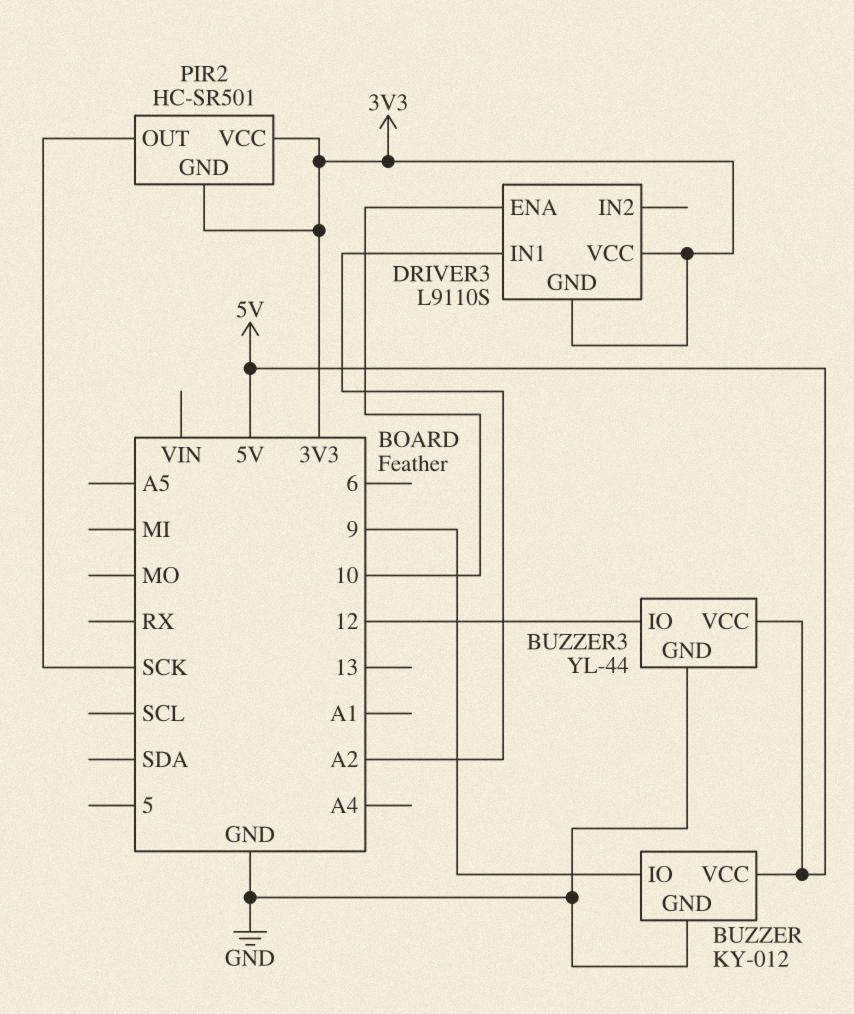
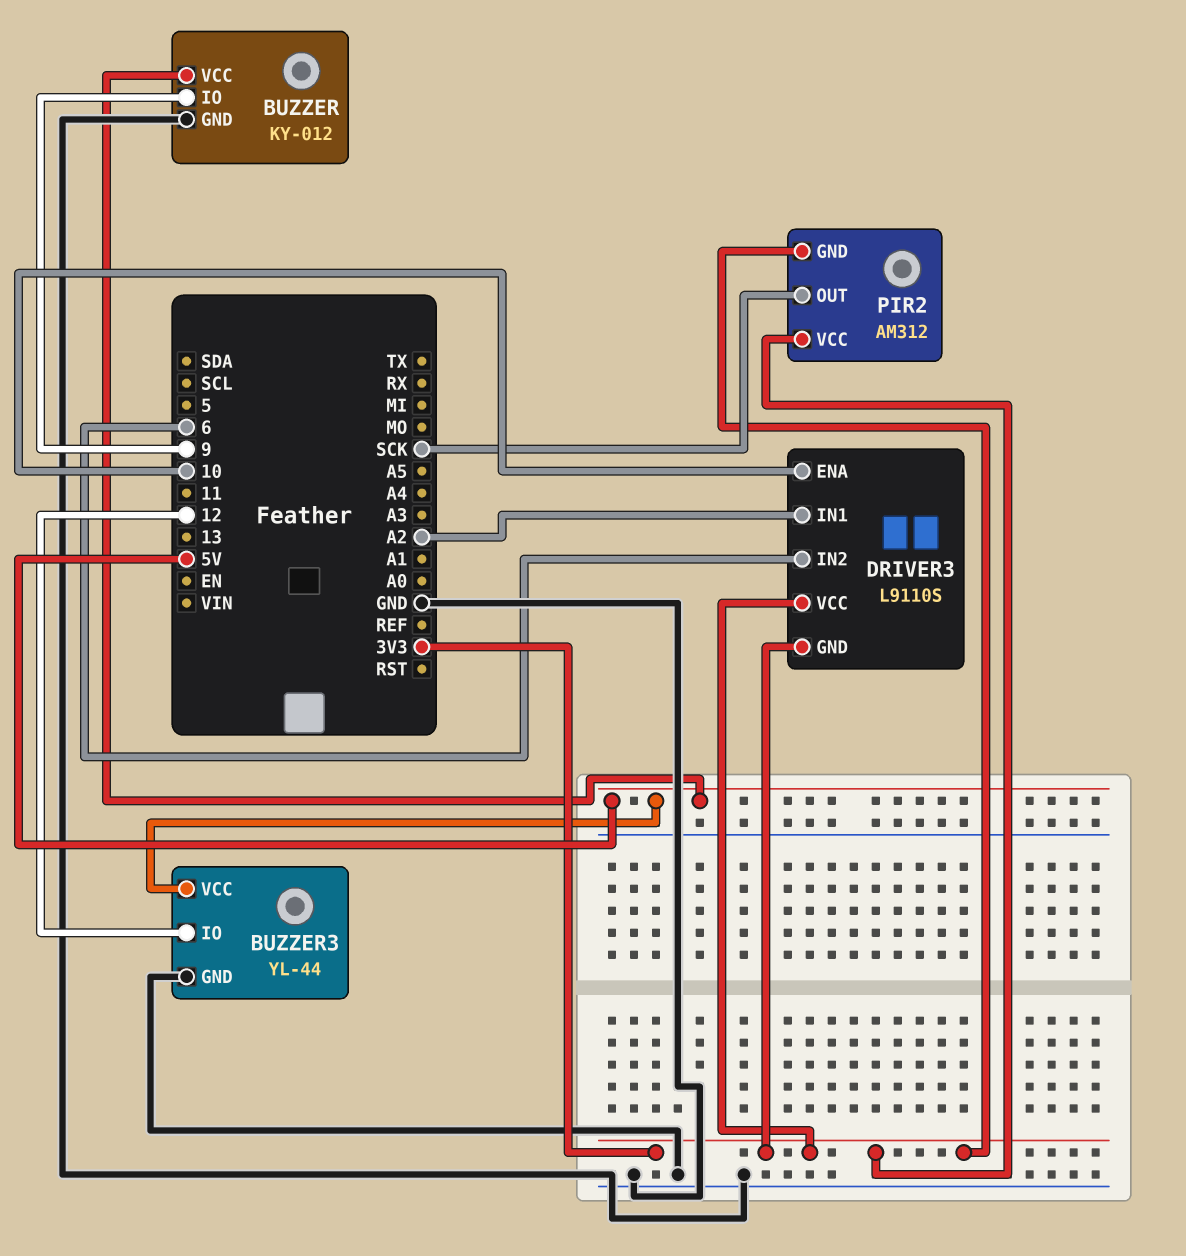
DRIVER3 pin IN2: none -> 6
PIR2: HC-SR501 -> AM312

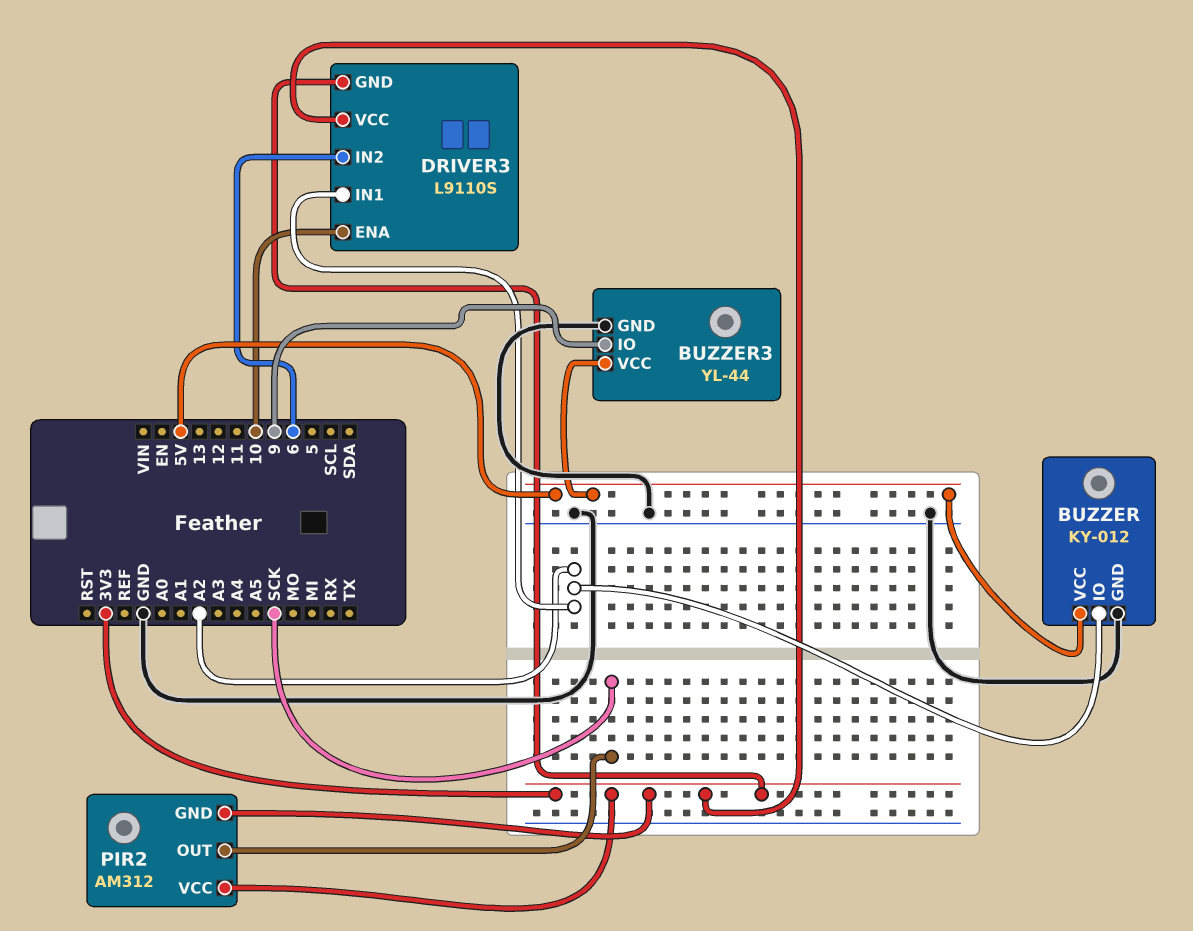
BUZZER pin IO: 9 -> A2
BUZZER3 pin IO: 12 -> 9

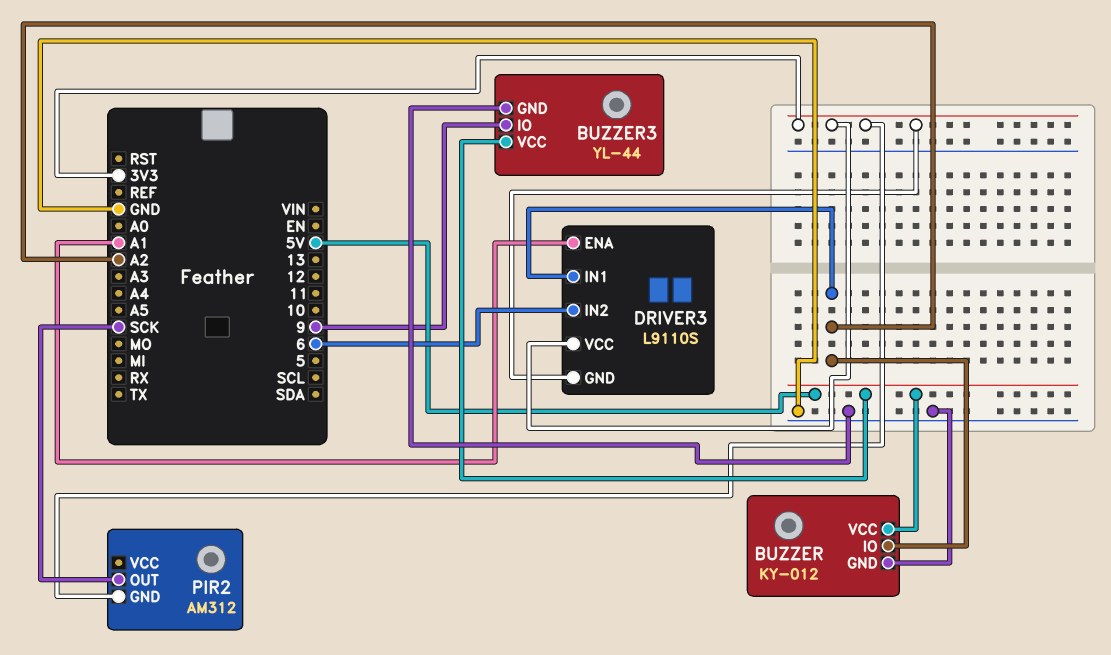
DRIVER3 pin ENA: 10 -> A1
PIR2 pin VCC: 3V3 -> none

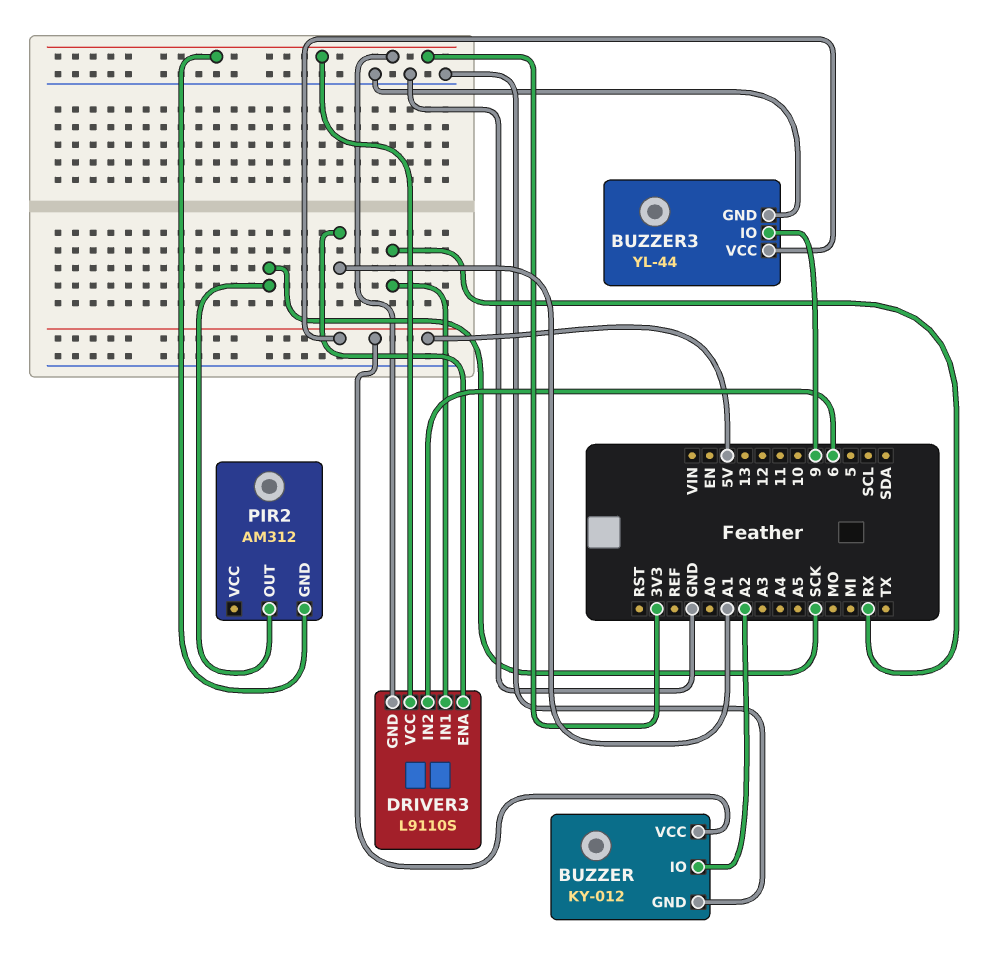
DRIVER3 pin IN1: A2 -> RX

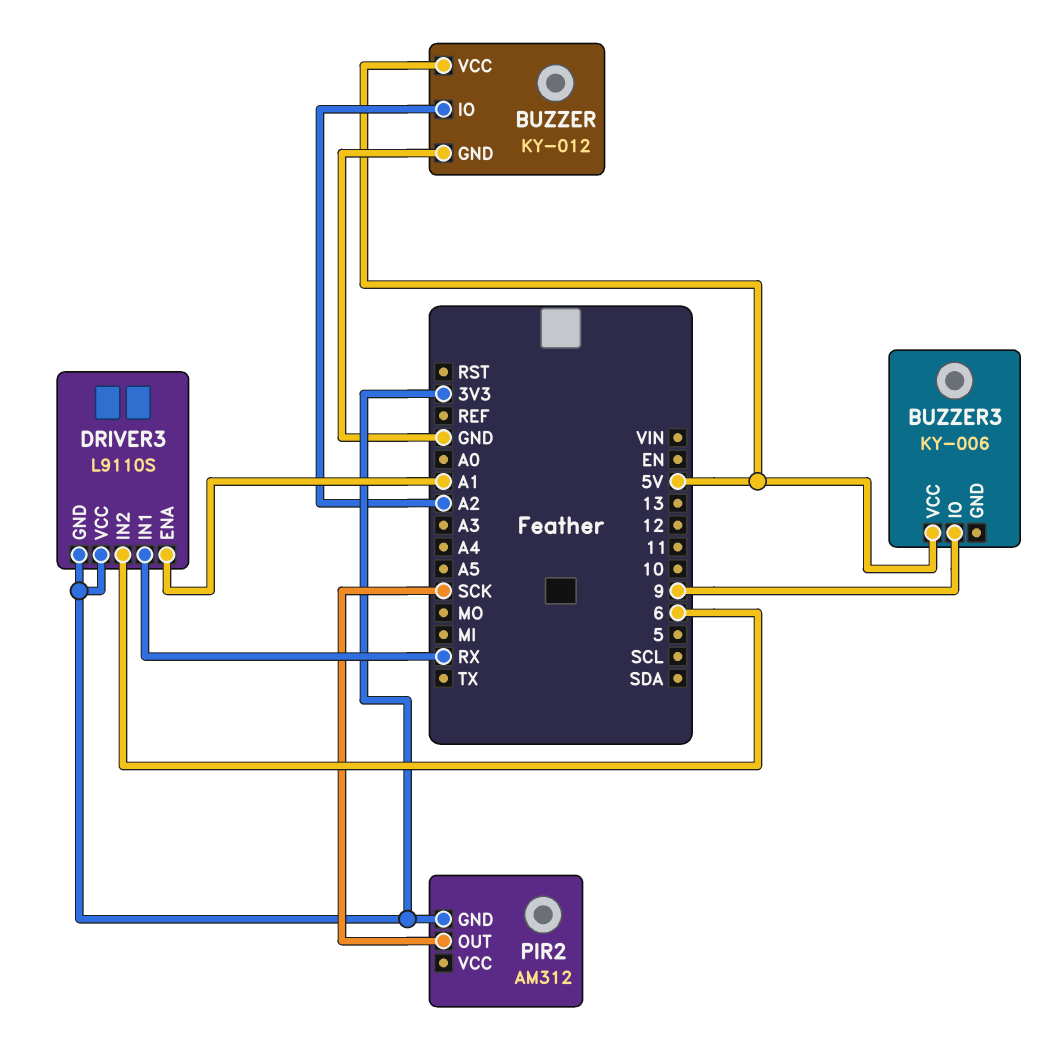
BUZZER3: YL-44 -> KY-006
BUZZER3 pin GND: GND -> none

